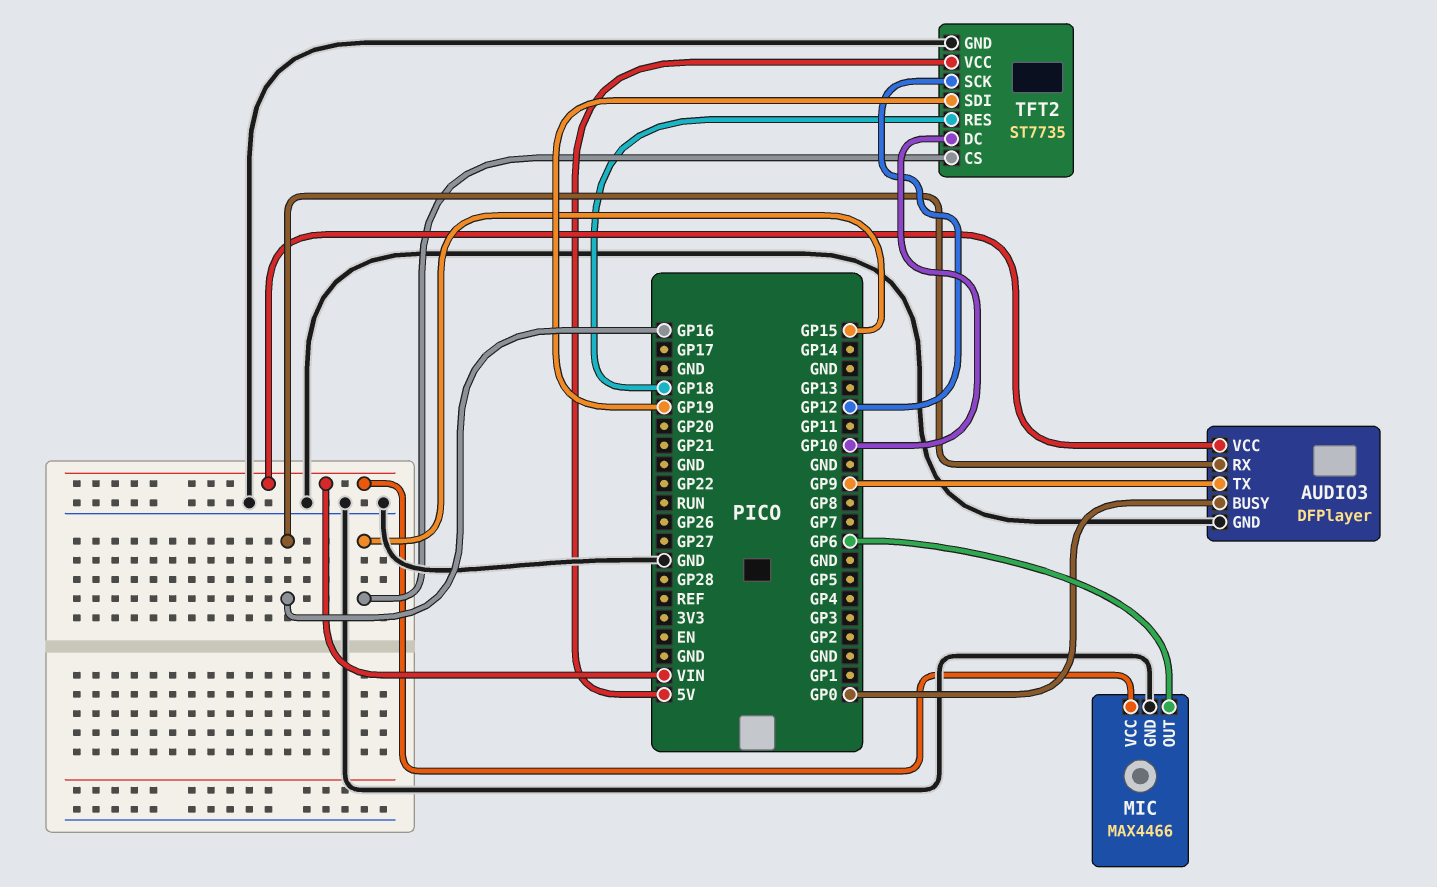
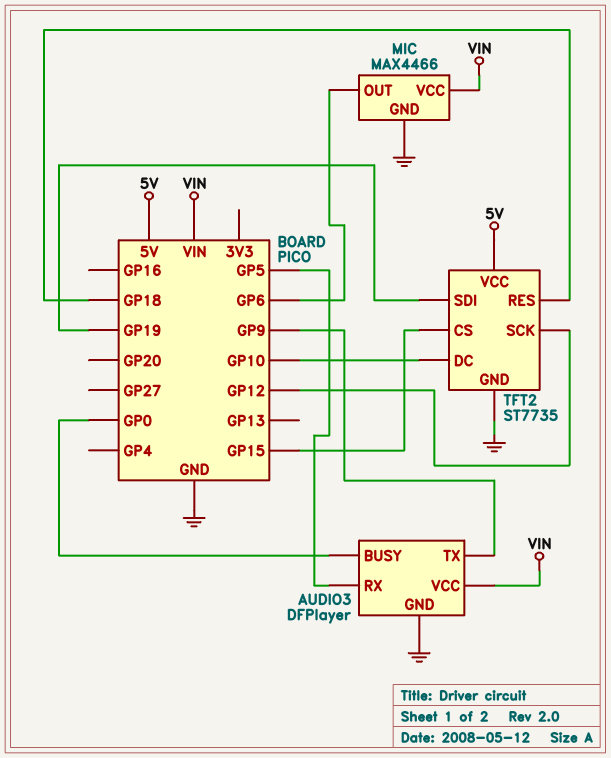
AUDIO3 pin RX: GP16 -> GP5

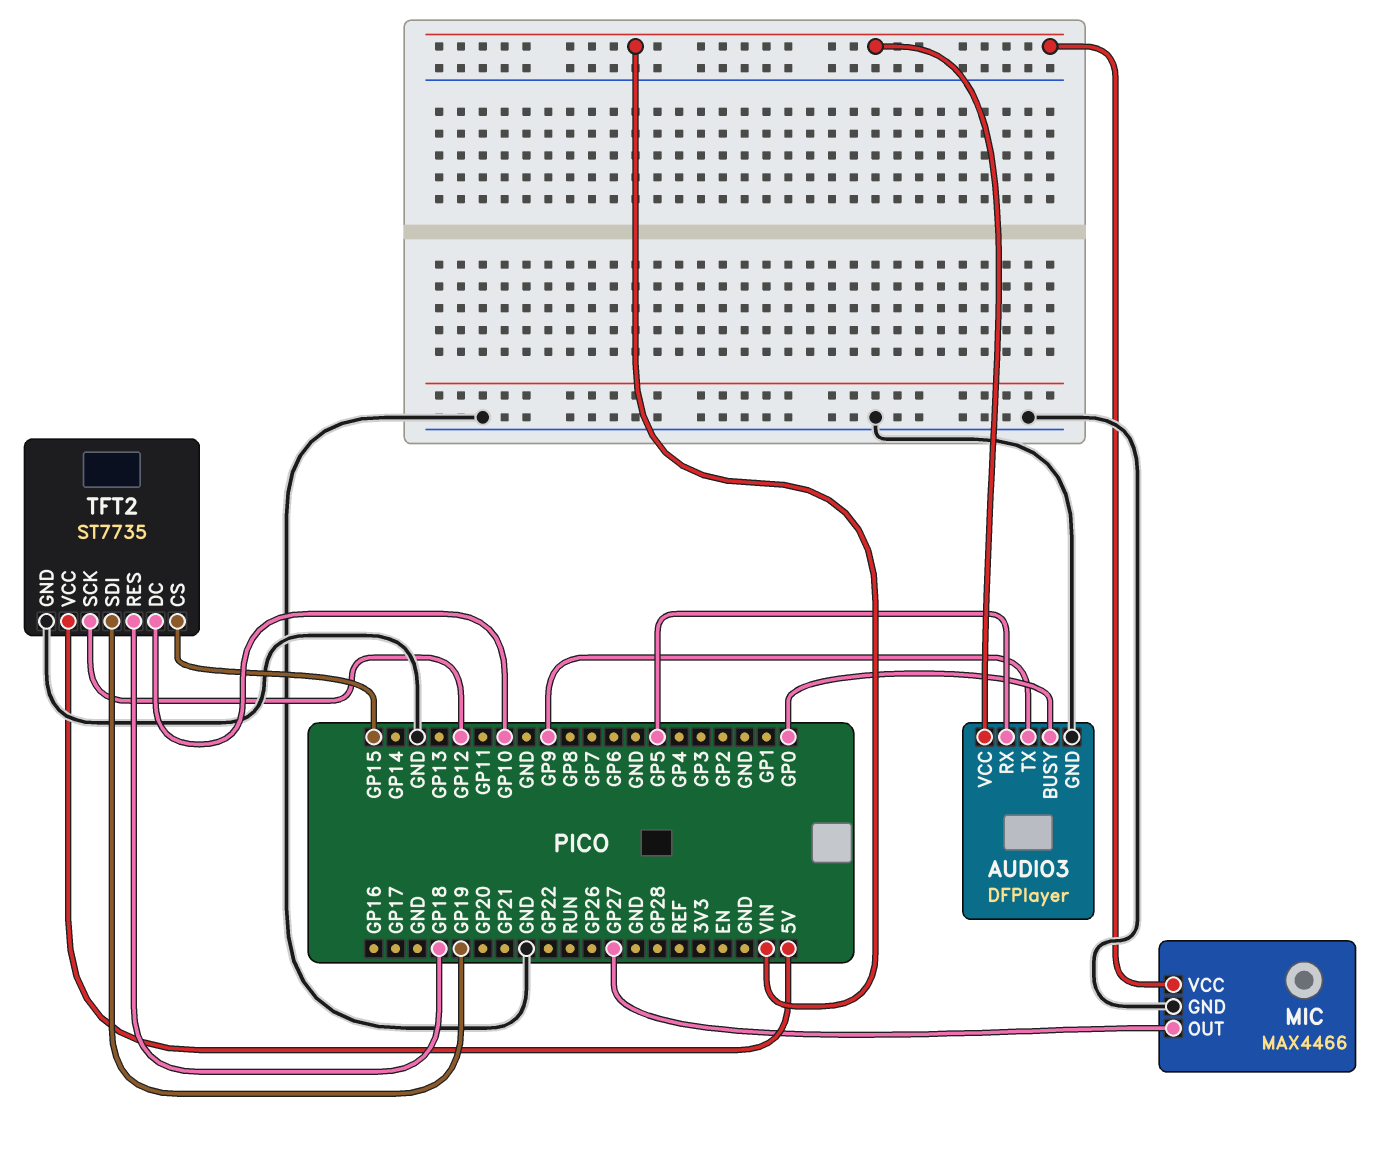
MIC pin OUT: GP6 -> GP27

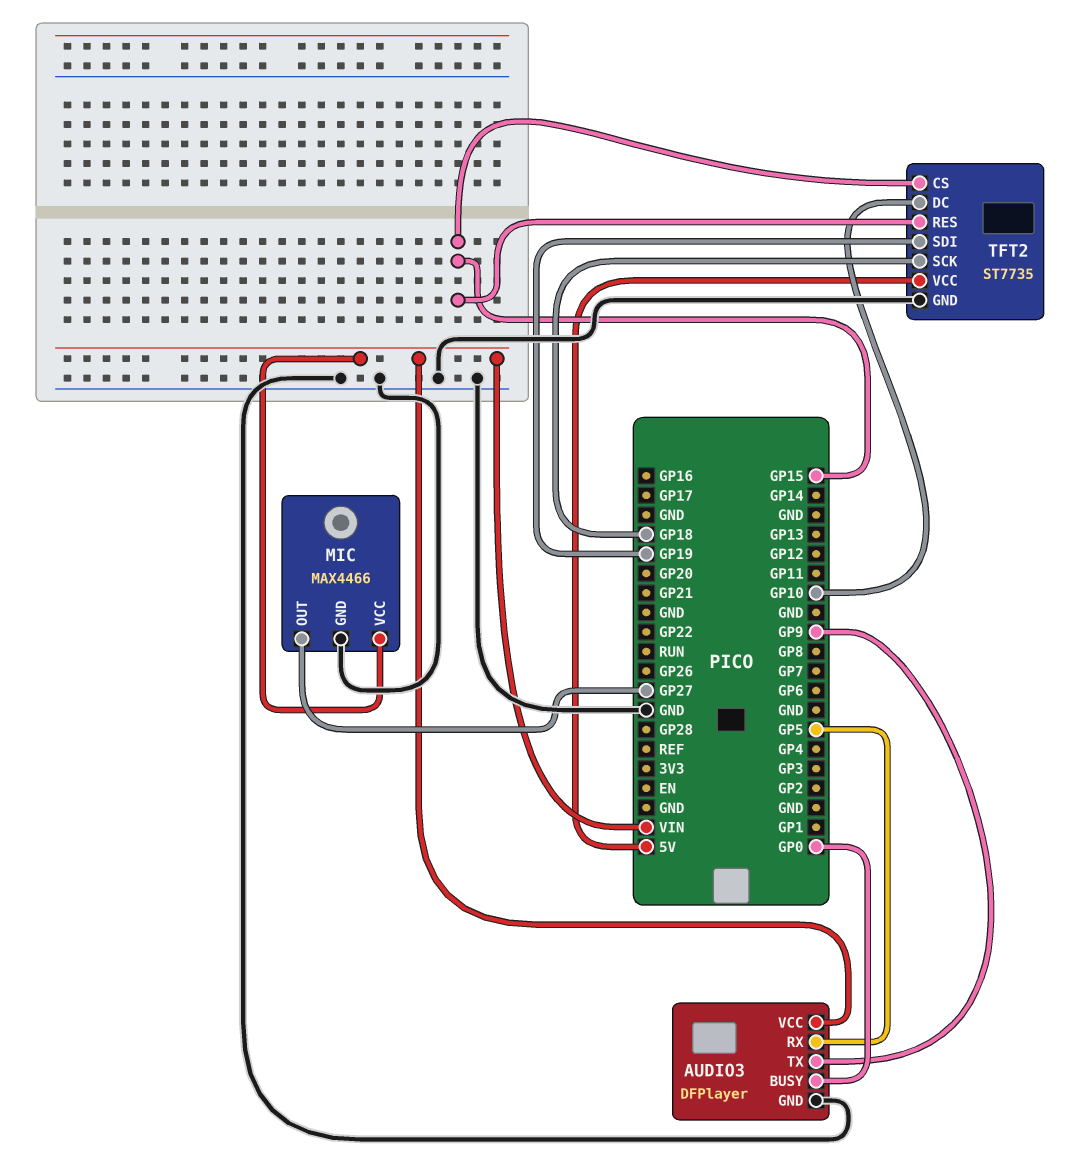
TFT2 pin RES: GP18 -> GP15
TFT2 pin SCK: GP12 -> GP18

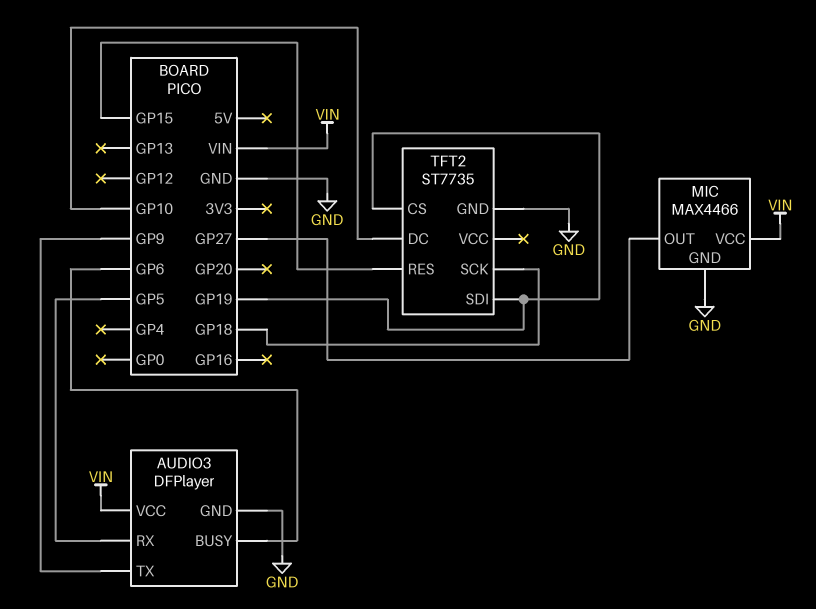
AUDIO3 pin BUSY: GP0 -> GP6
TFT2 pin CS: GP15 -> GP19
TFT2 pin VCC: 5V -> none

